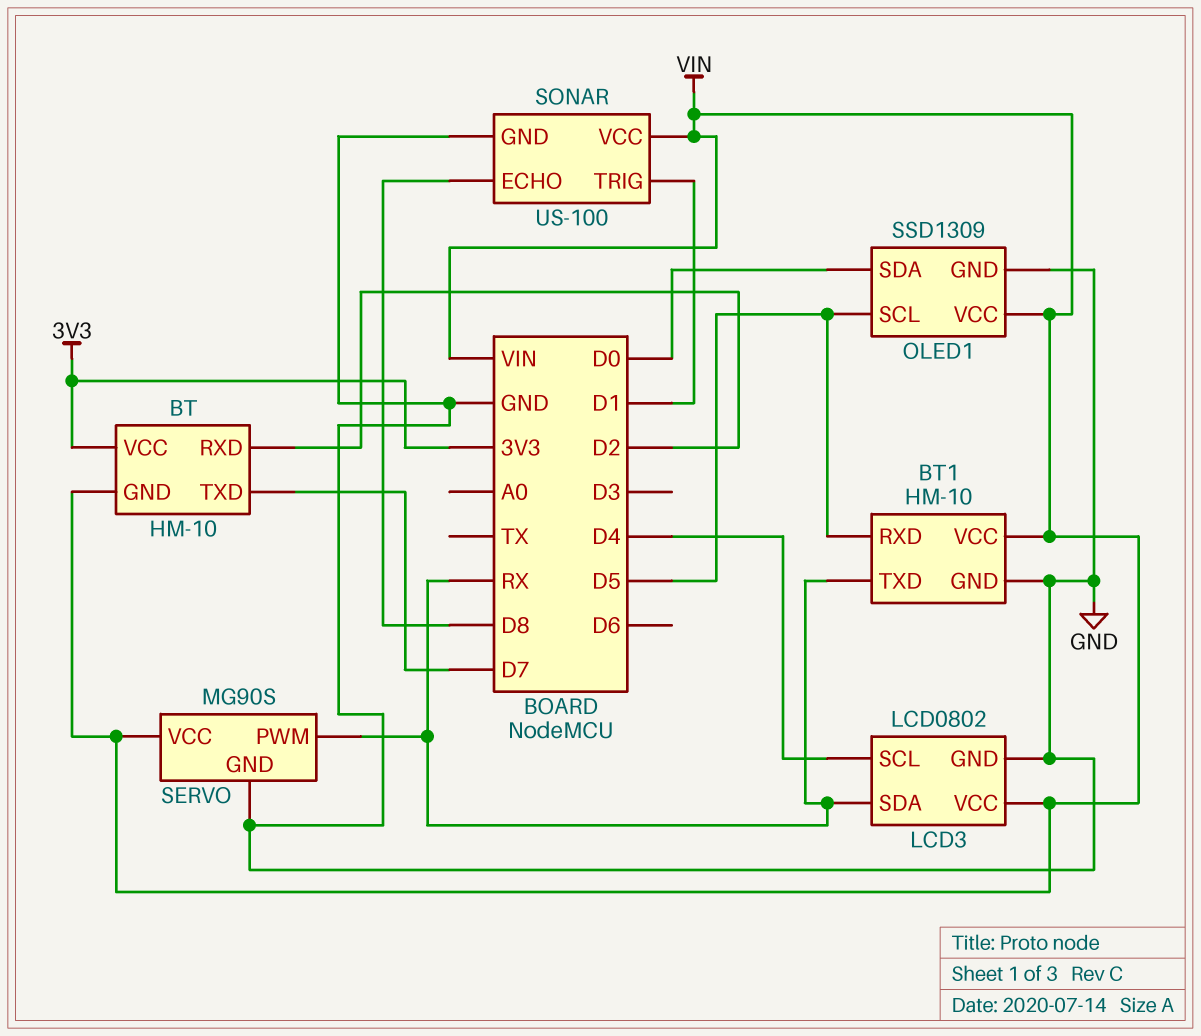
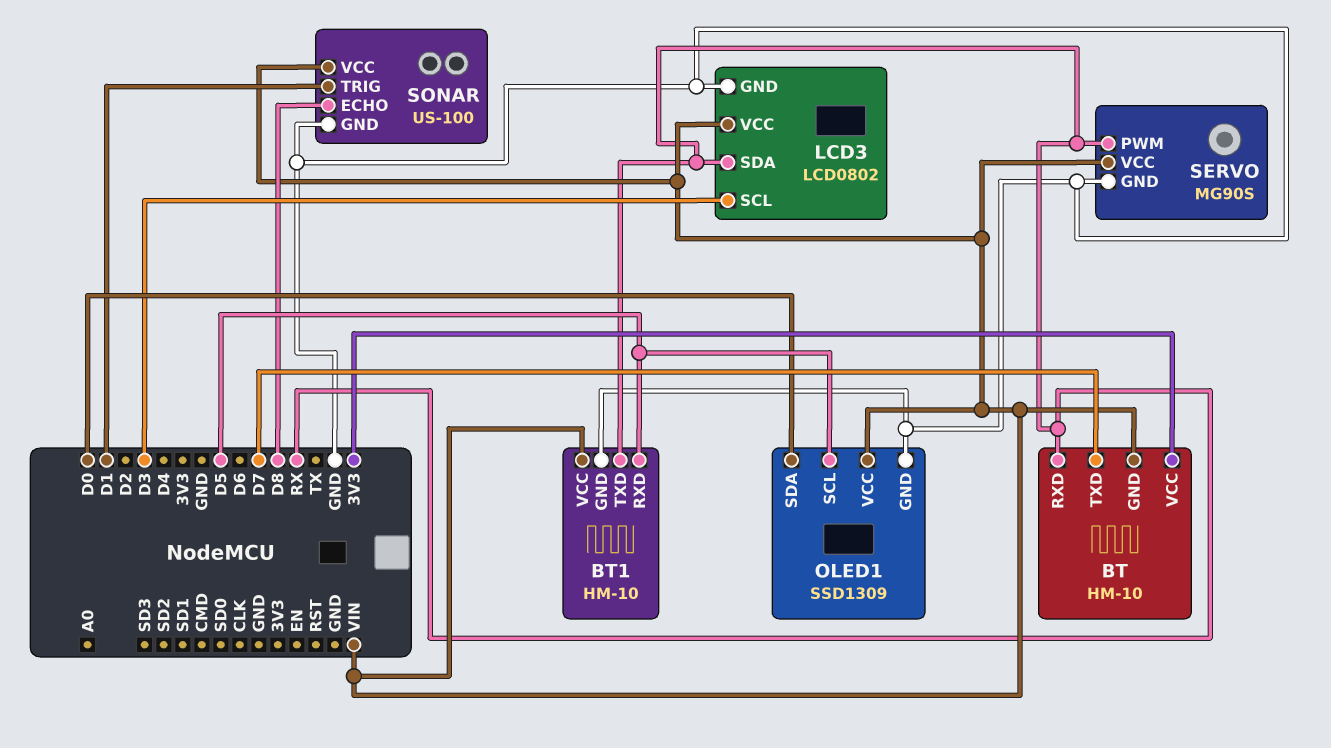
BT pin RXD: D2 -> RX
LCD3 pin SCL: D4 -> D3

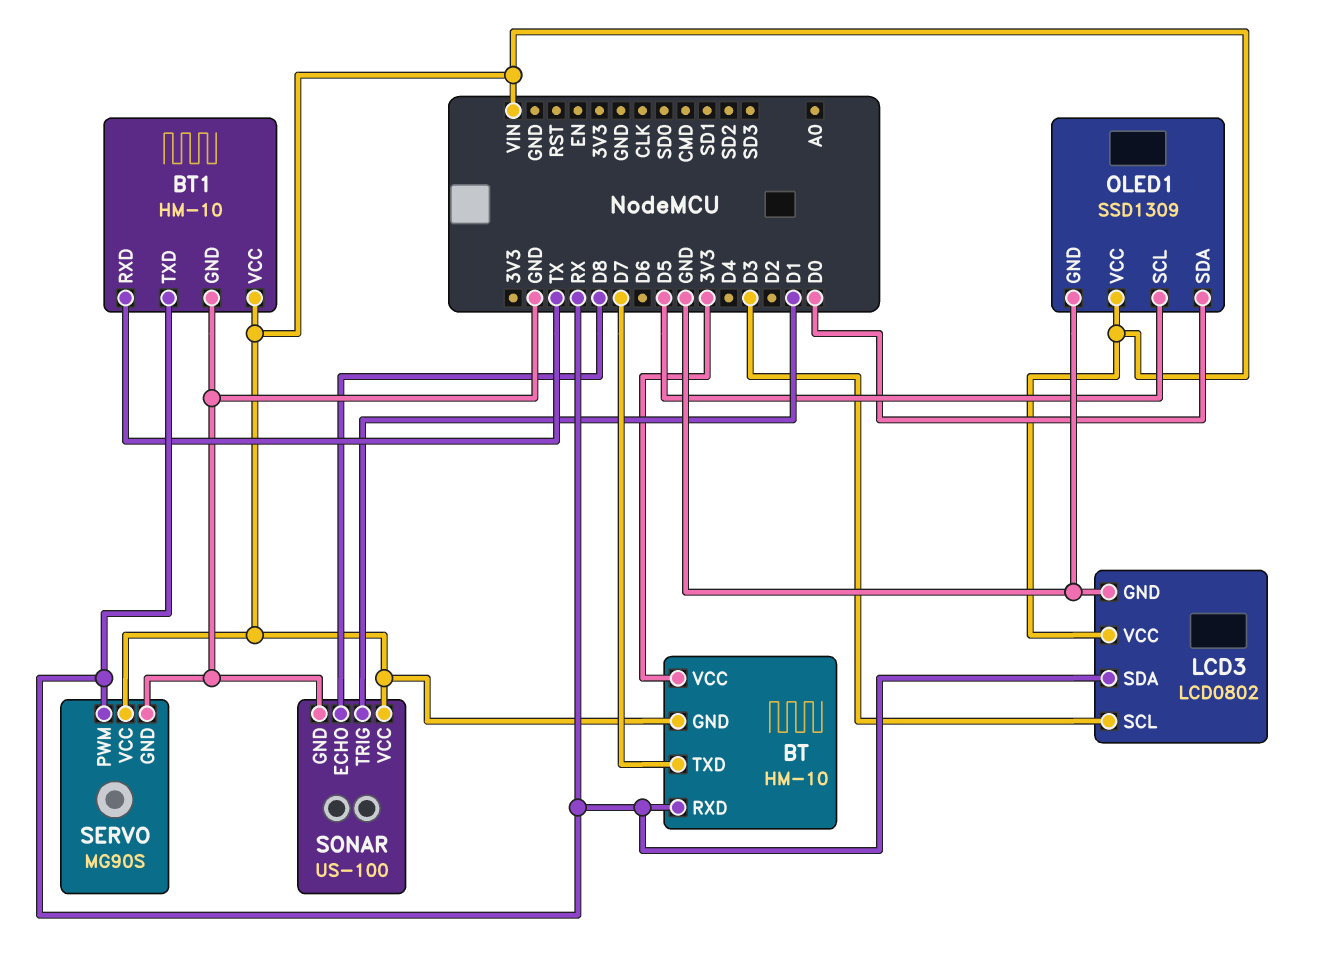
BT1 pin RXD: D5 -> TX

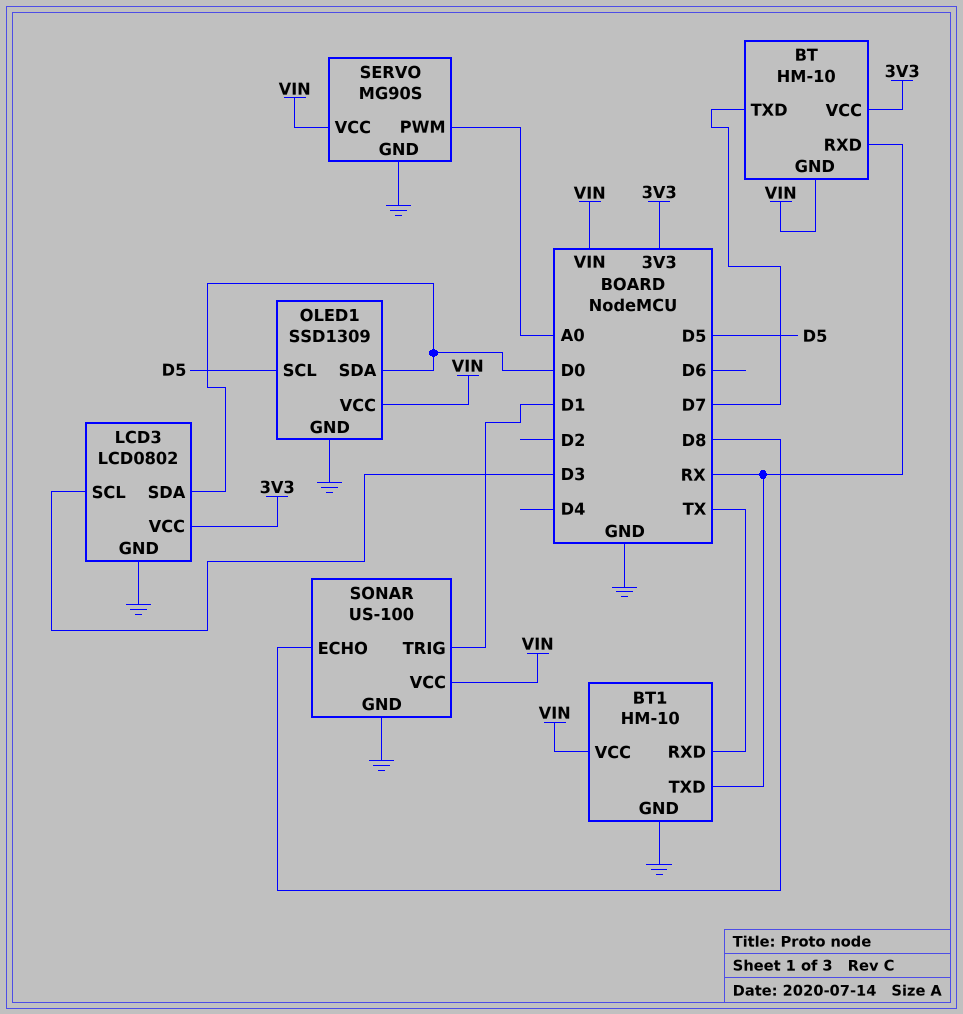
LCD3 pin SDA: RX -> D0
LCD3 pin VCC: VIN -> 3V3
SERVO pin PWM: RX -> A0

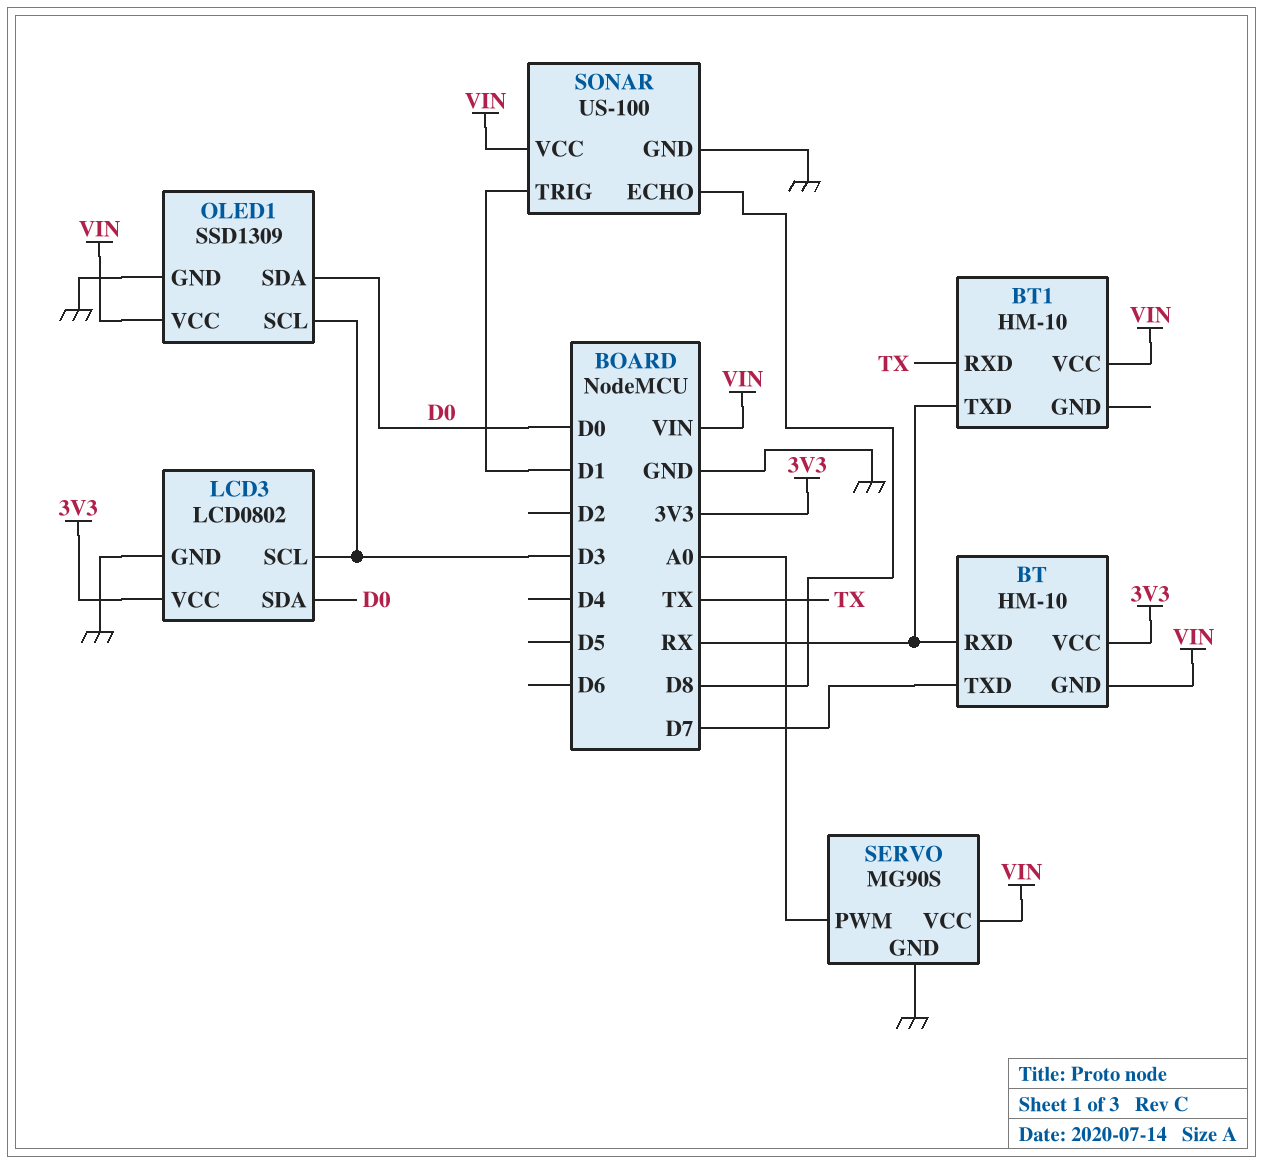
BT1 pin GND: GND -> none
OLED1 pin SCL: D5 -> D3

